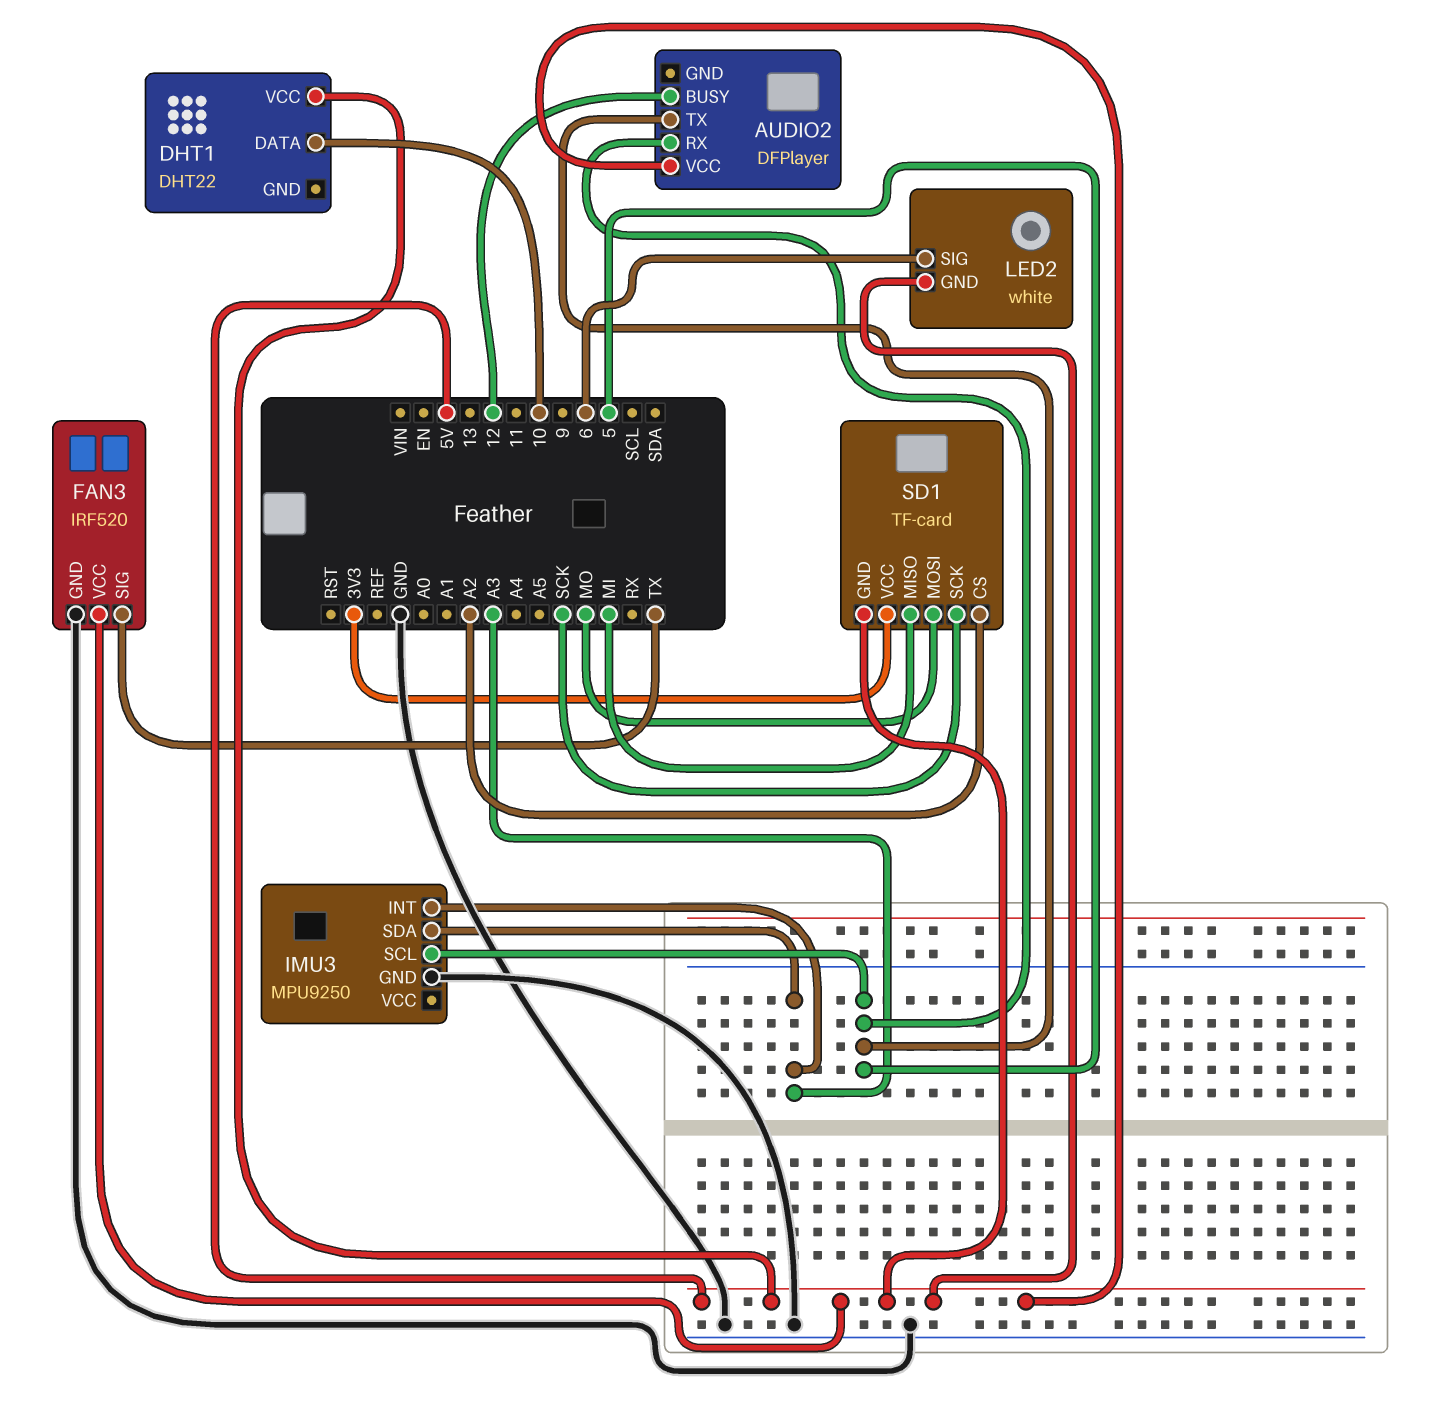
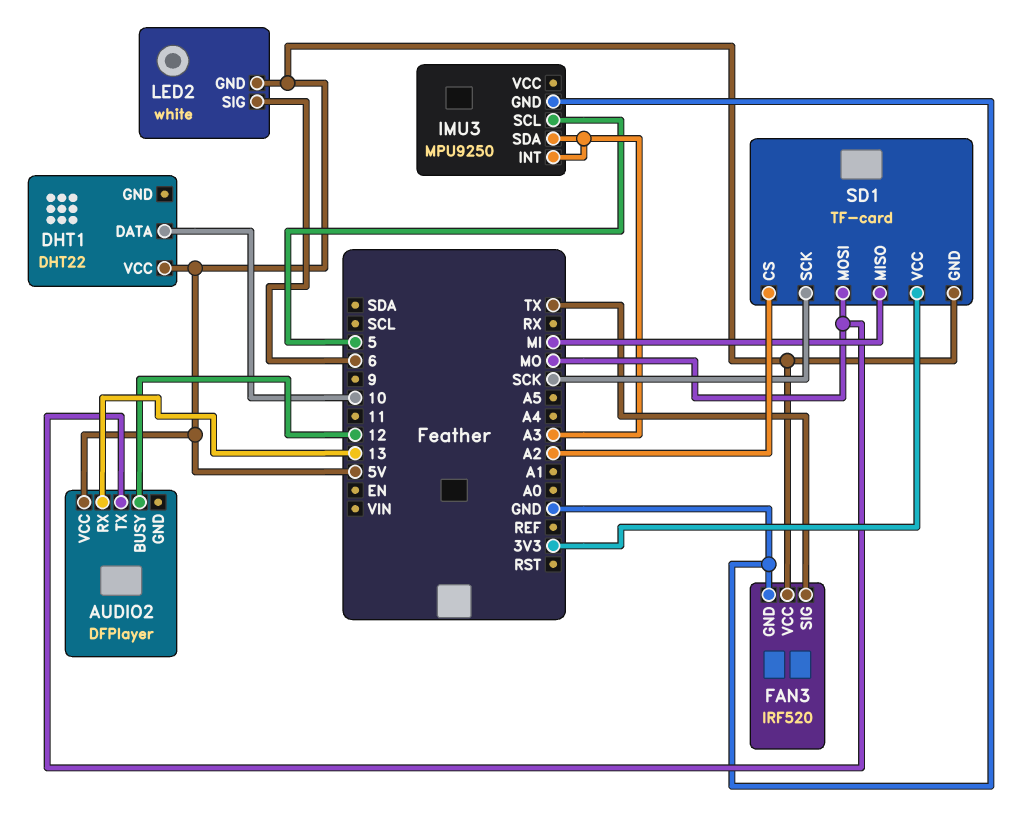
AUDIO2 pin RX: 5 -> 13
AUDIO2 pin TX: 5 -> MO

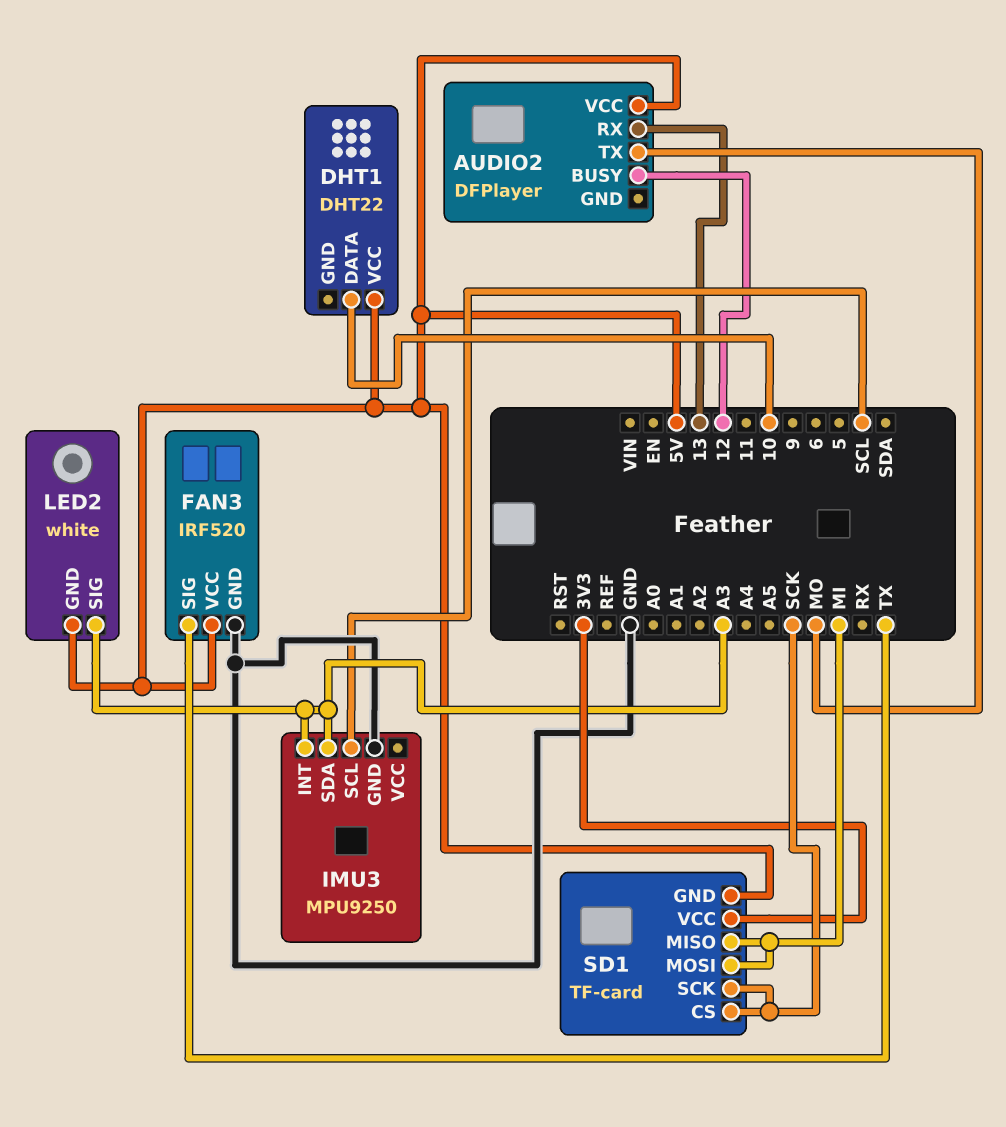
IMU3 pin SCL: 5 -> SCL
LED2 pin SIG: 6 -> A3
SD1 pin CS: A2 -> SCK
SD1 pin MOSI: MO -> MI

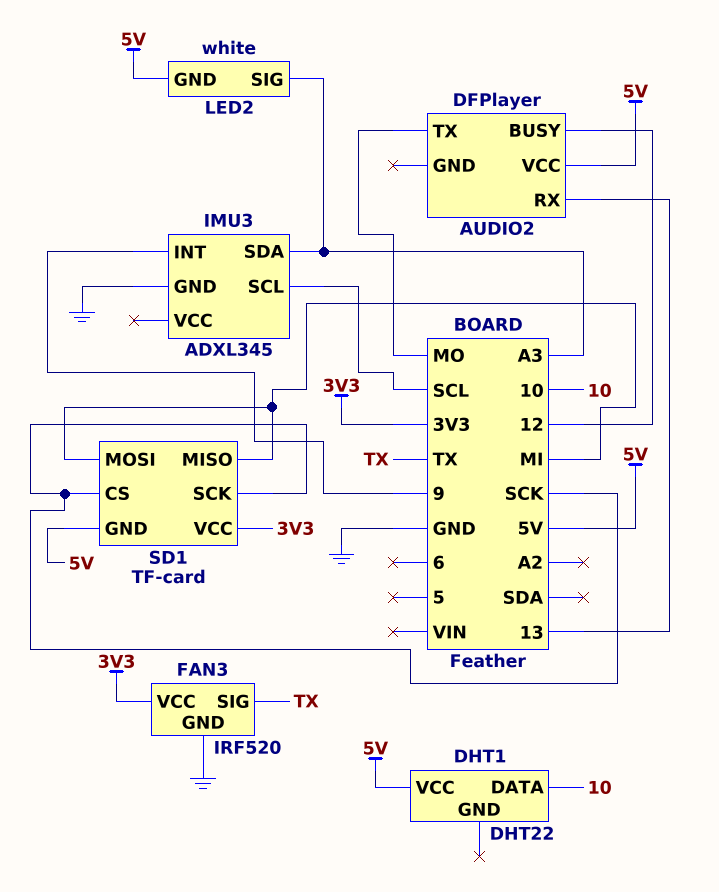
FAN3 pin VCC: 5V -> 3V3
IMU3: MPU9250 -> ADXL345
IMU3 pin INT: A3 -> 9

